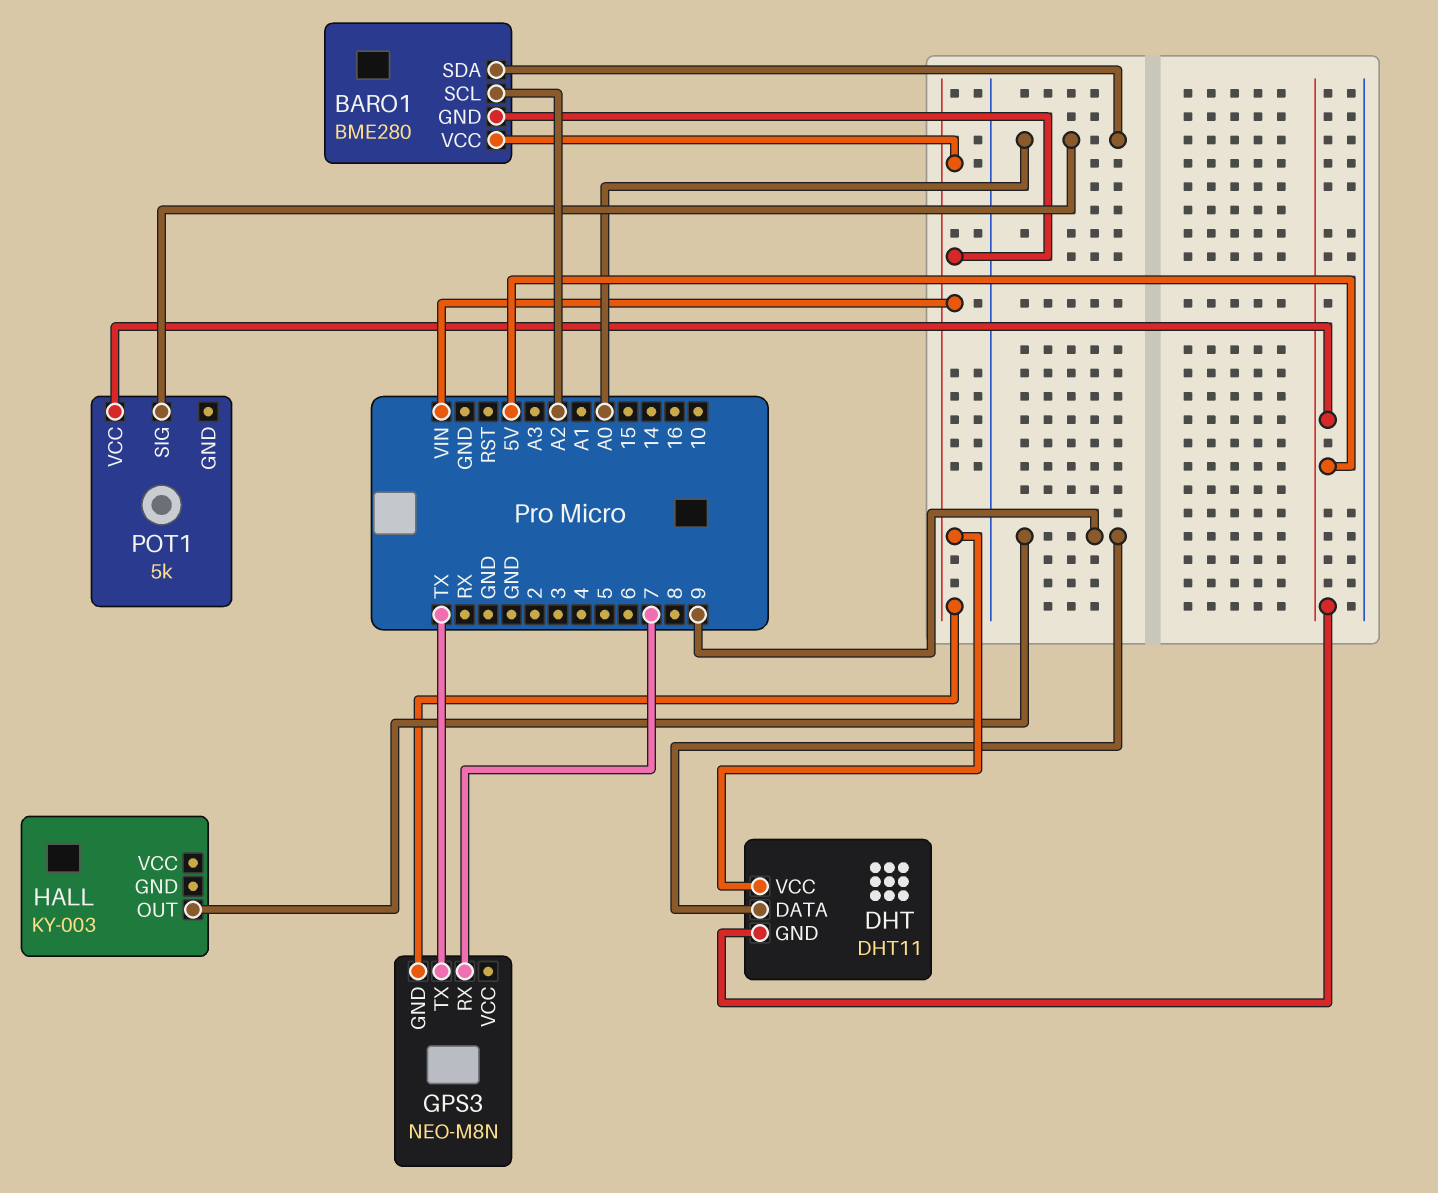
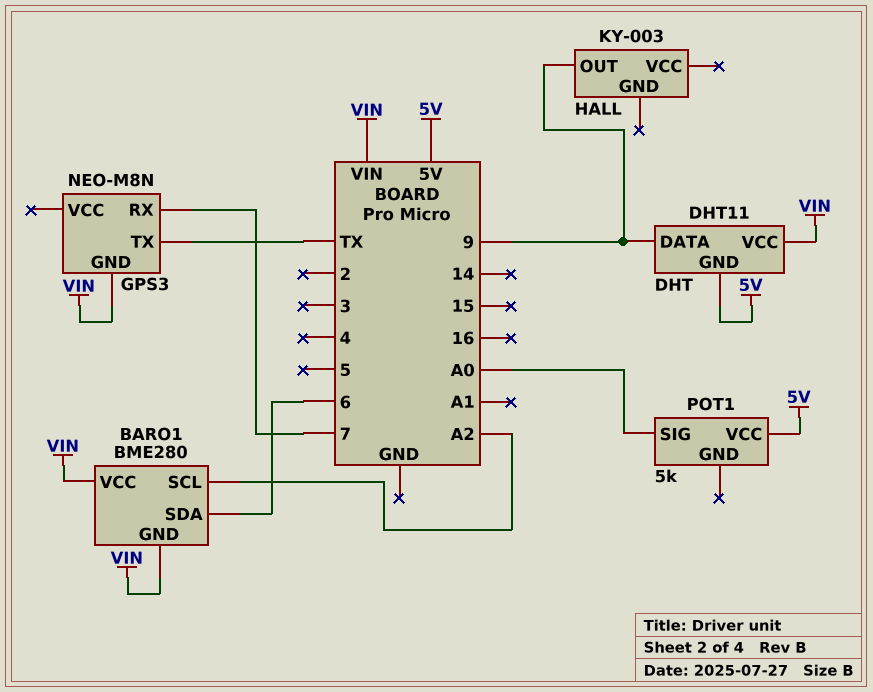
BARO1 pin SDA: A0 -> 6

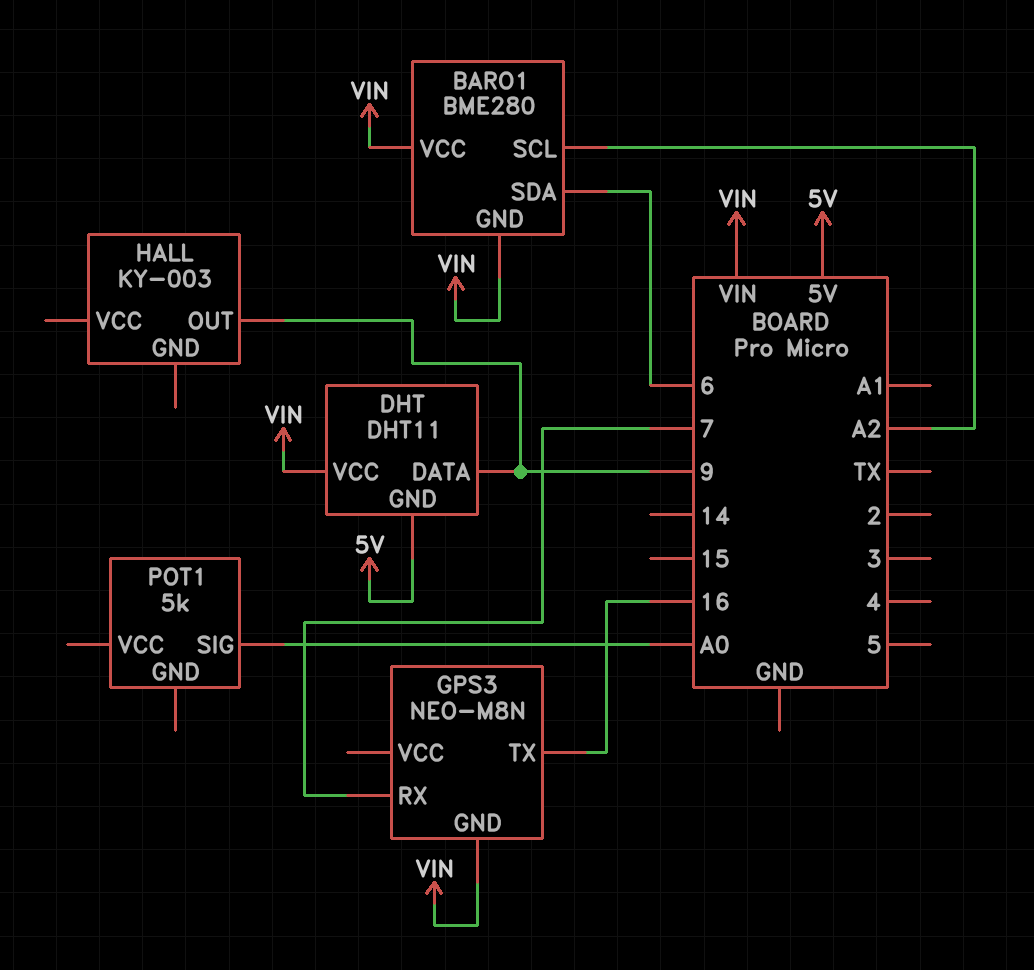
GPS3 pin TX: TX -> 16
POT1 pin VCC: 5V -> none

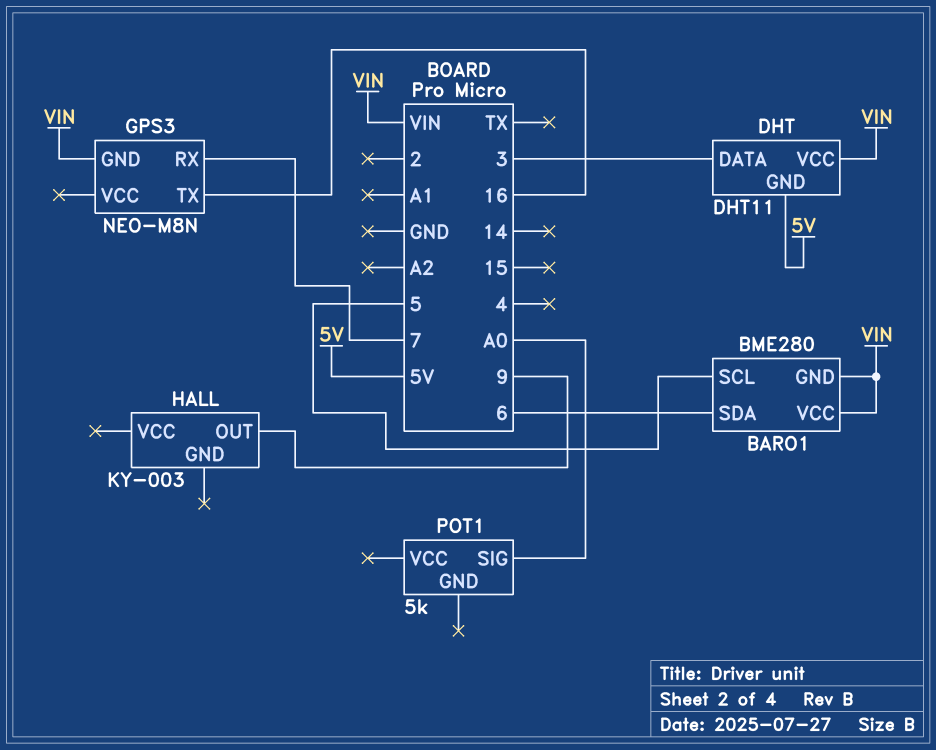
BARO1 pin SCL: A2 -> 5
DHT pin DATA: 9 -> 3

